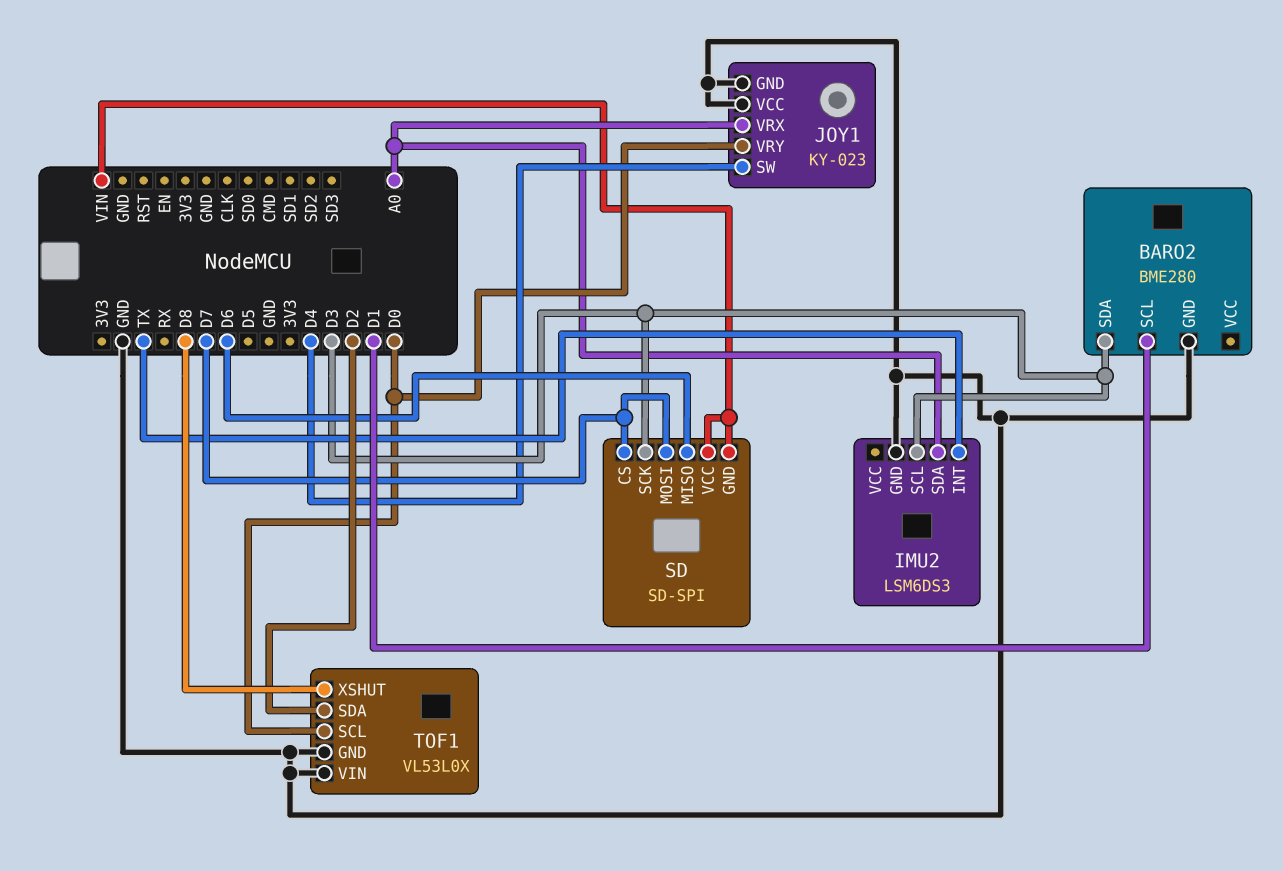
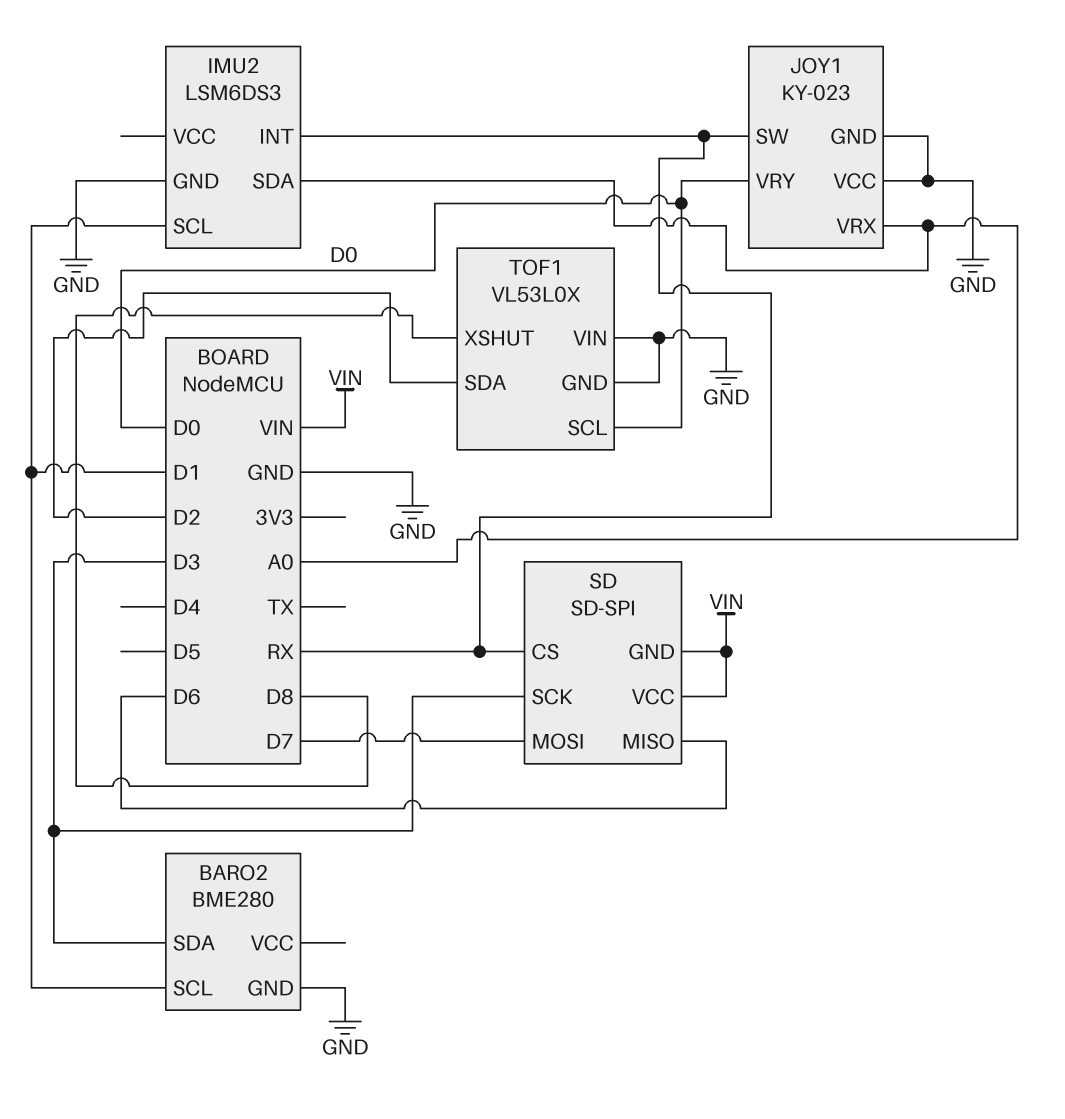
IMU2 pin INT: TX -> RX
IMU2 pin SCL: D3 -> D1
JOY1 pin SW: D4 -> RX
SD pin CS: D7 -> RX

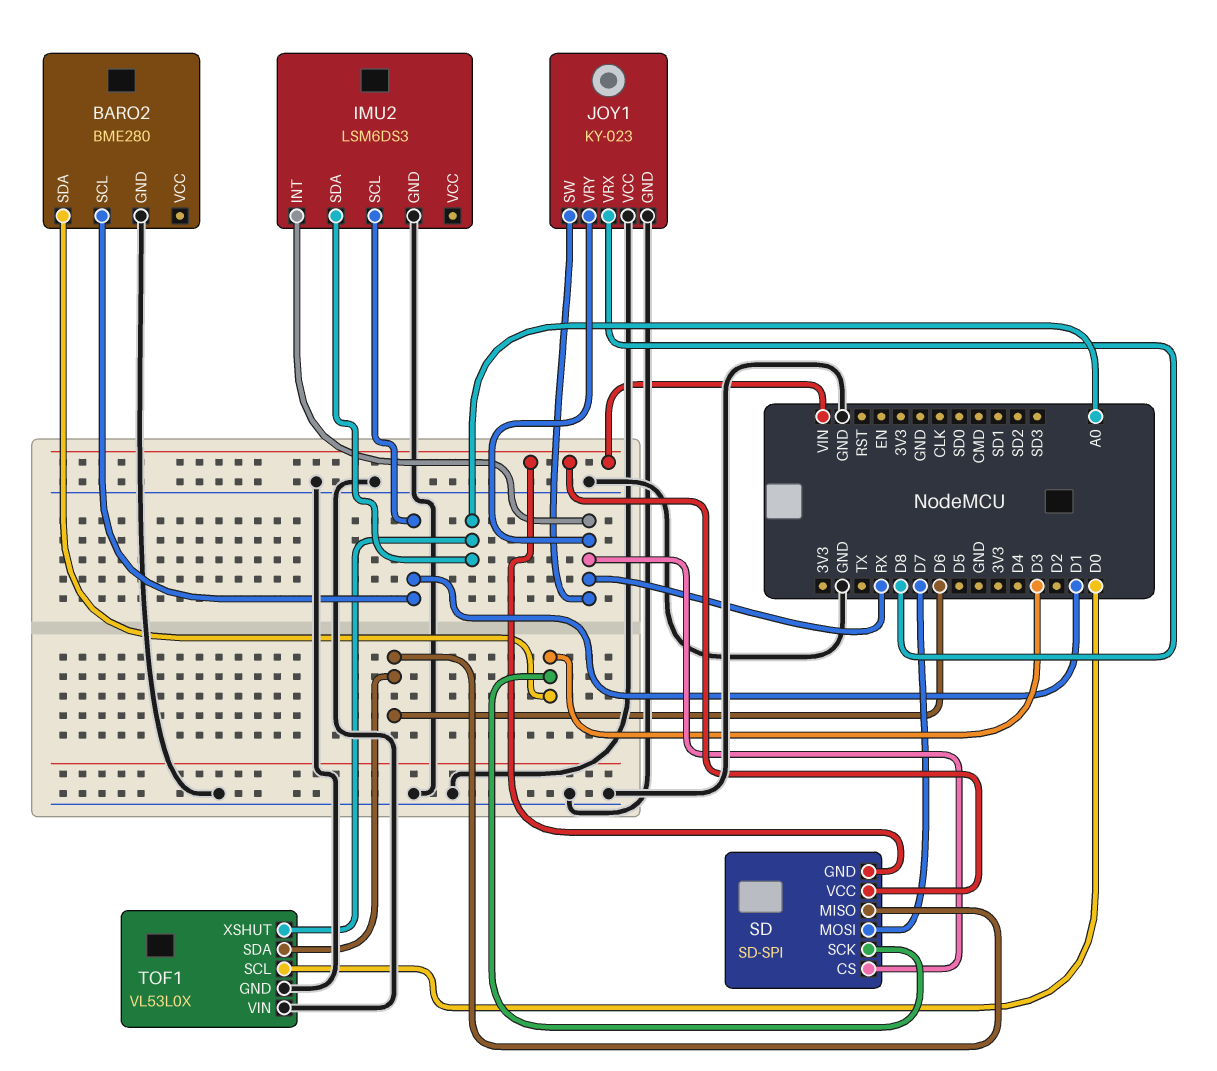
JOY1 pin VRX: A0 -> D8
JOY1 pin VRY: D0 -> RX
TOF1 pin SDA: D2 -> D6
TOF1 pin XSHUT: D8 -> A0

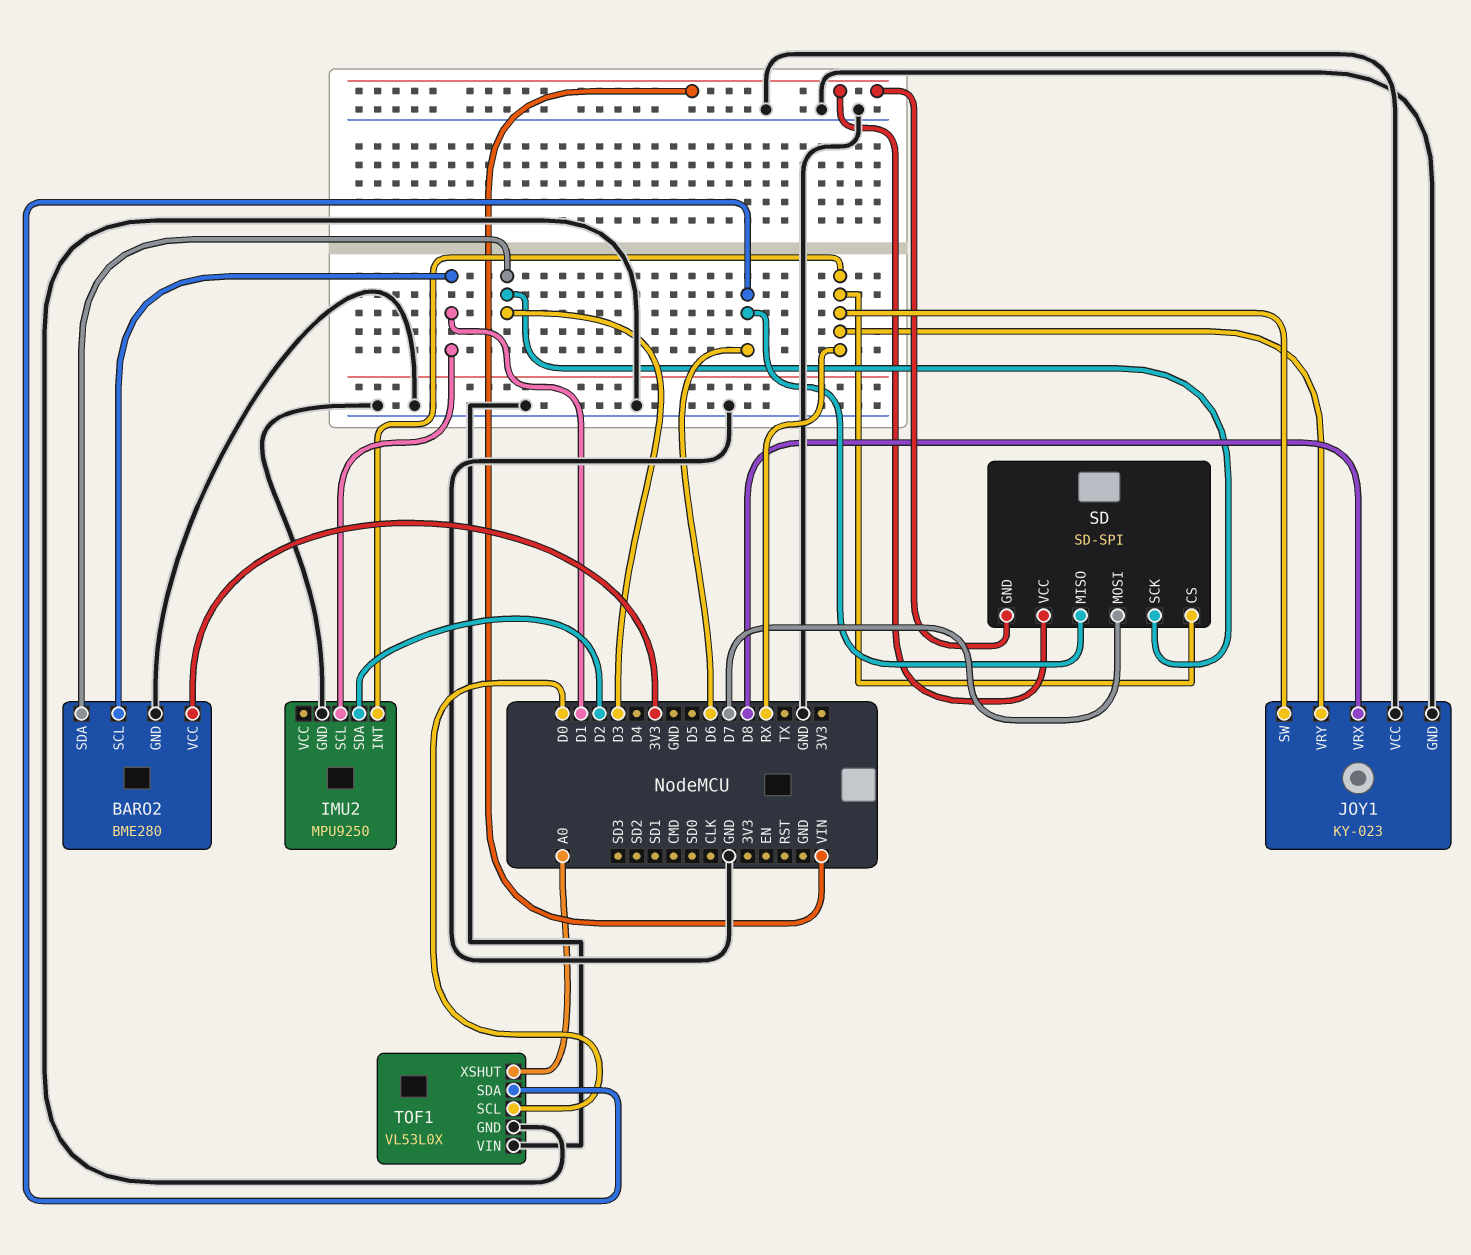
BARO2 pin VCC: none -> 3V3
IMU2: LSM6DS3 -> MPU9250
IMU2 pin SDA: A0 -> D2

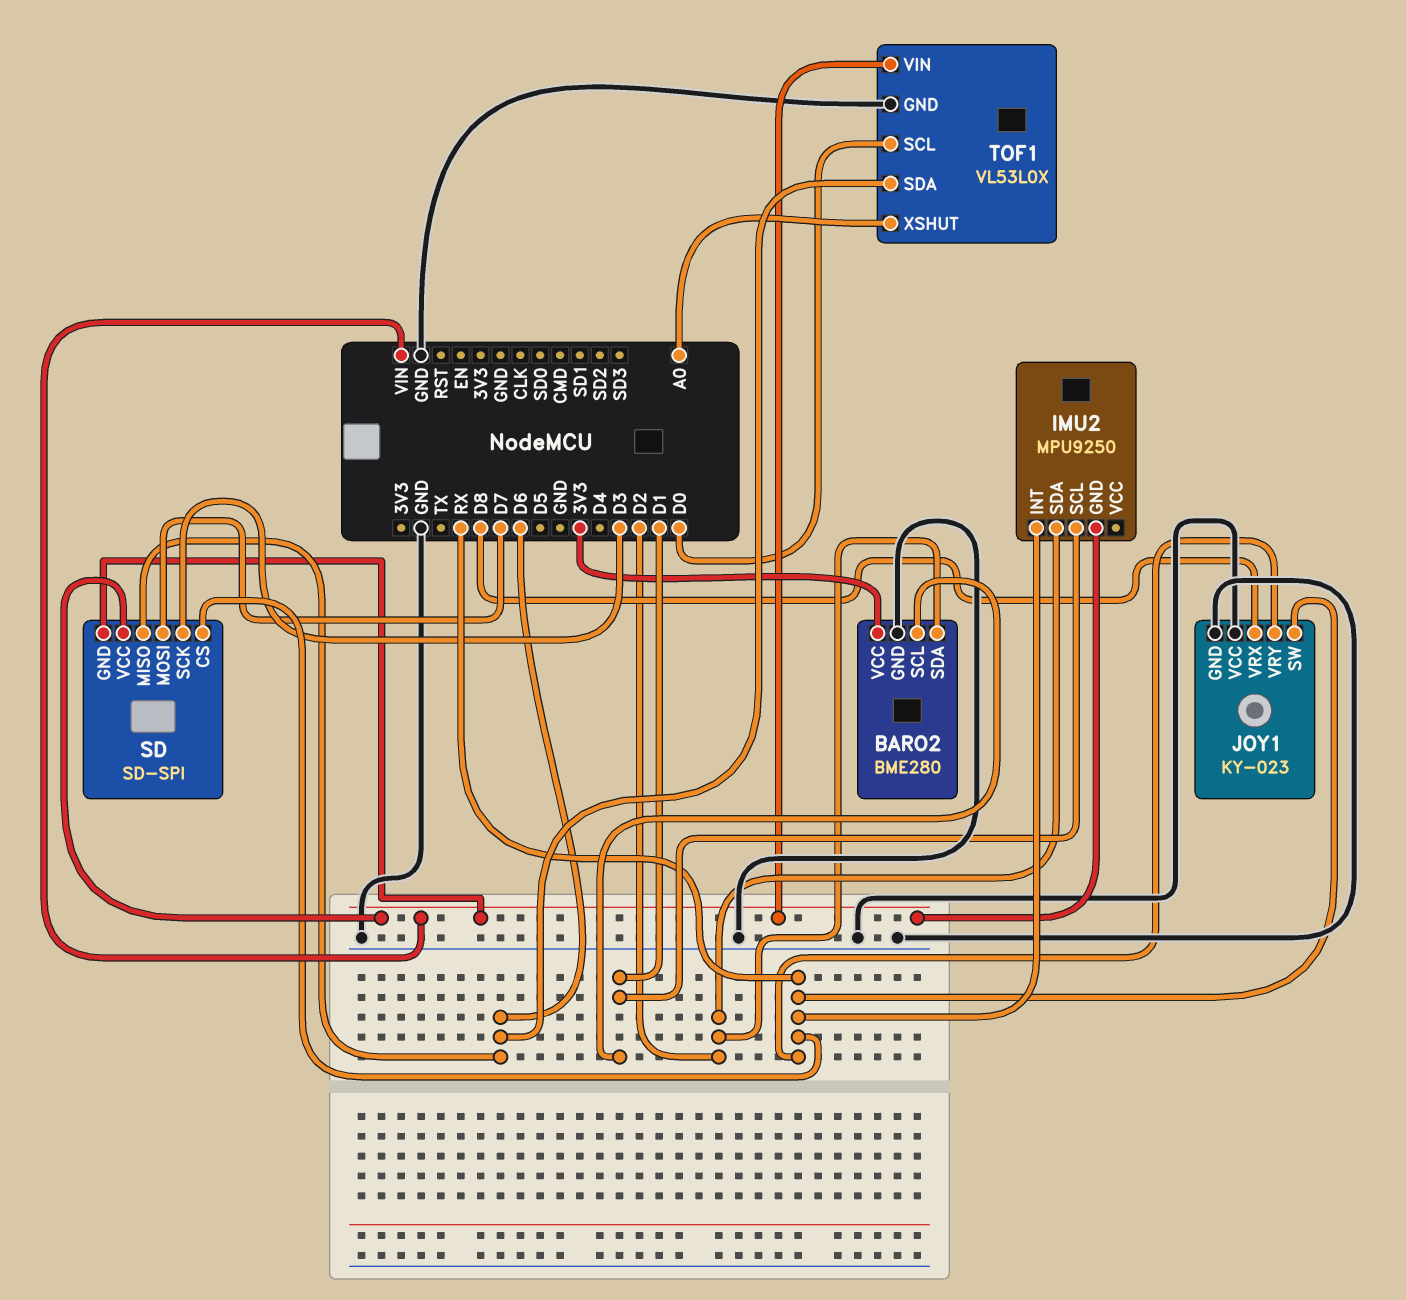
BARO2 pin SDA: D3 -> D2
IMU2 pin GND: GND -> VIN
TOF1 pin VIN: GND -> VIN

